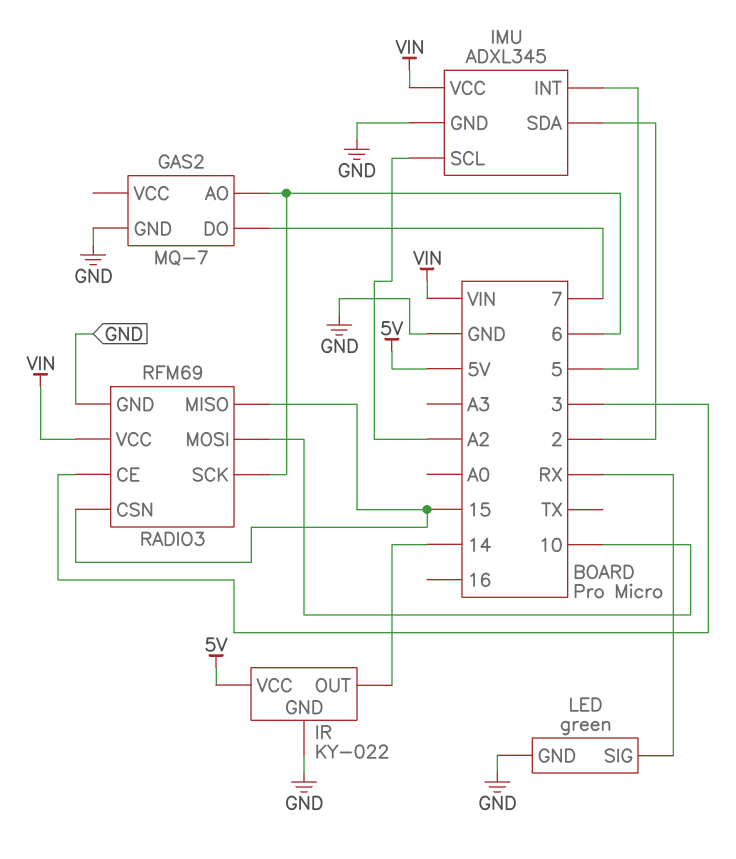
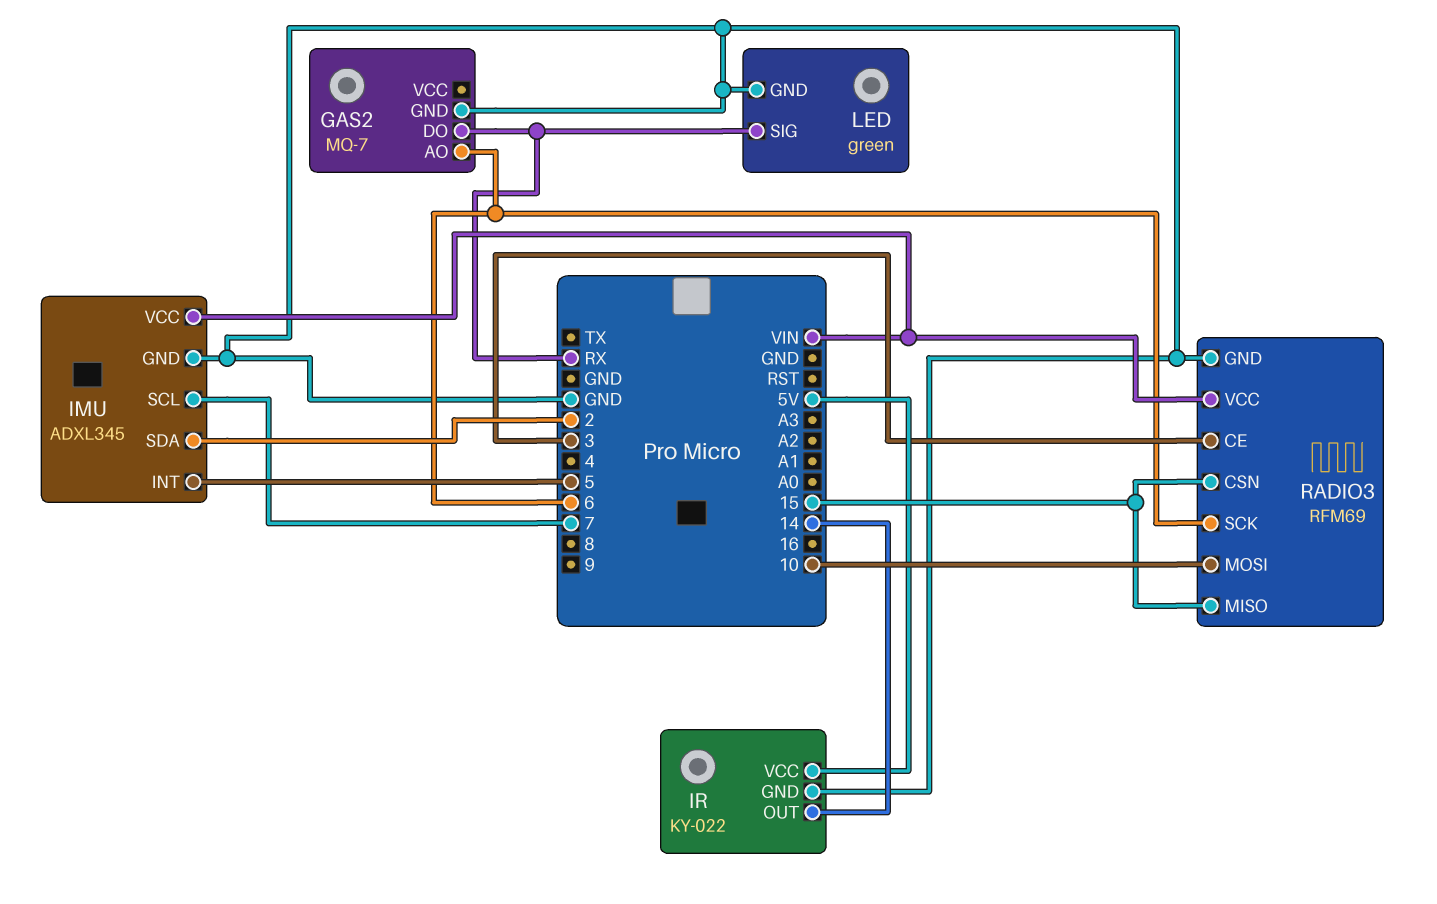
GAS2 pin DO: 7 -> RX
IMU pin SCL: A2 -> 7

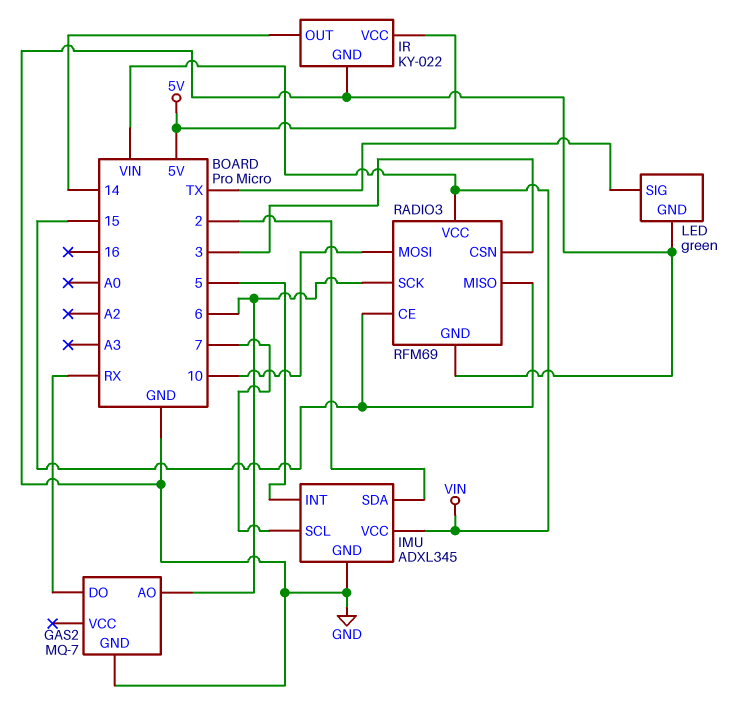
LED pin SIG: RX -> TX
RADIO3 pin CE: 3 -> 15
RADIO3 pin CSN: 15 -> 3

